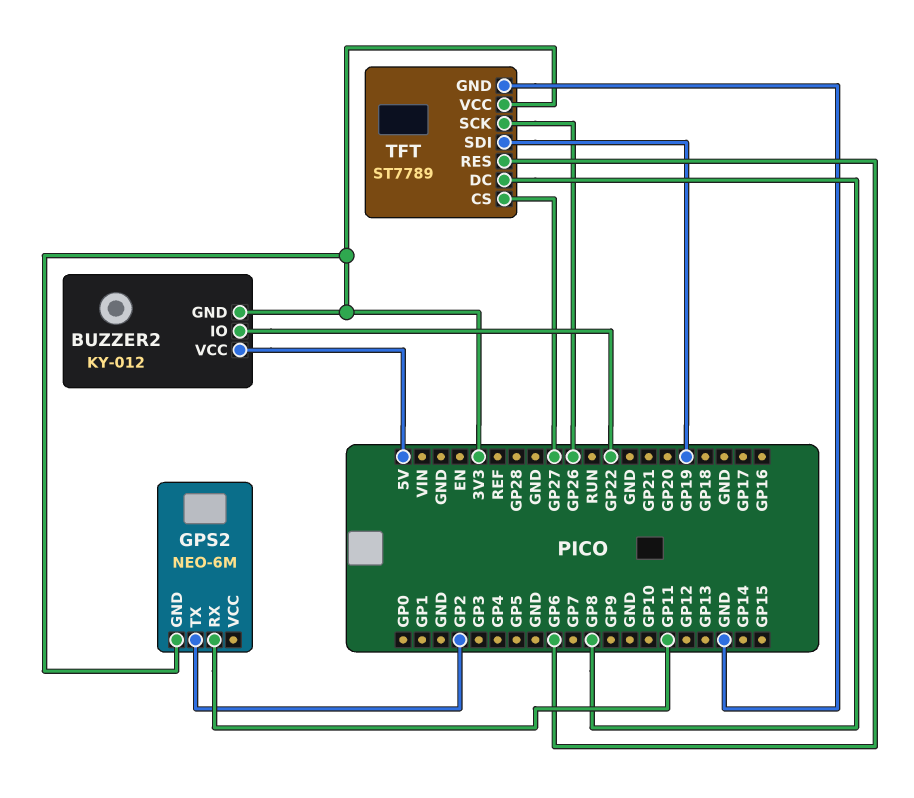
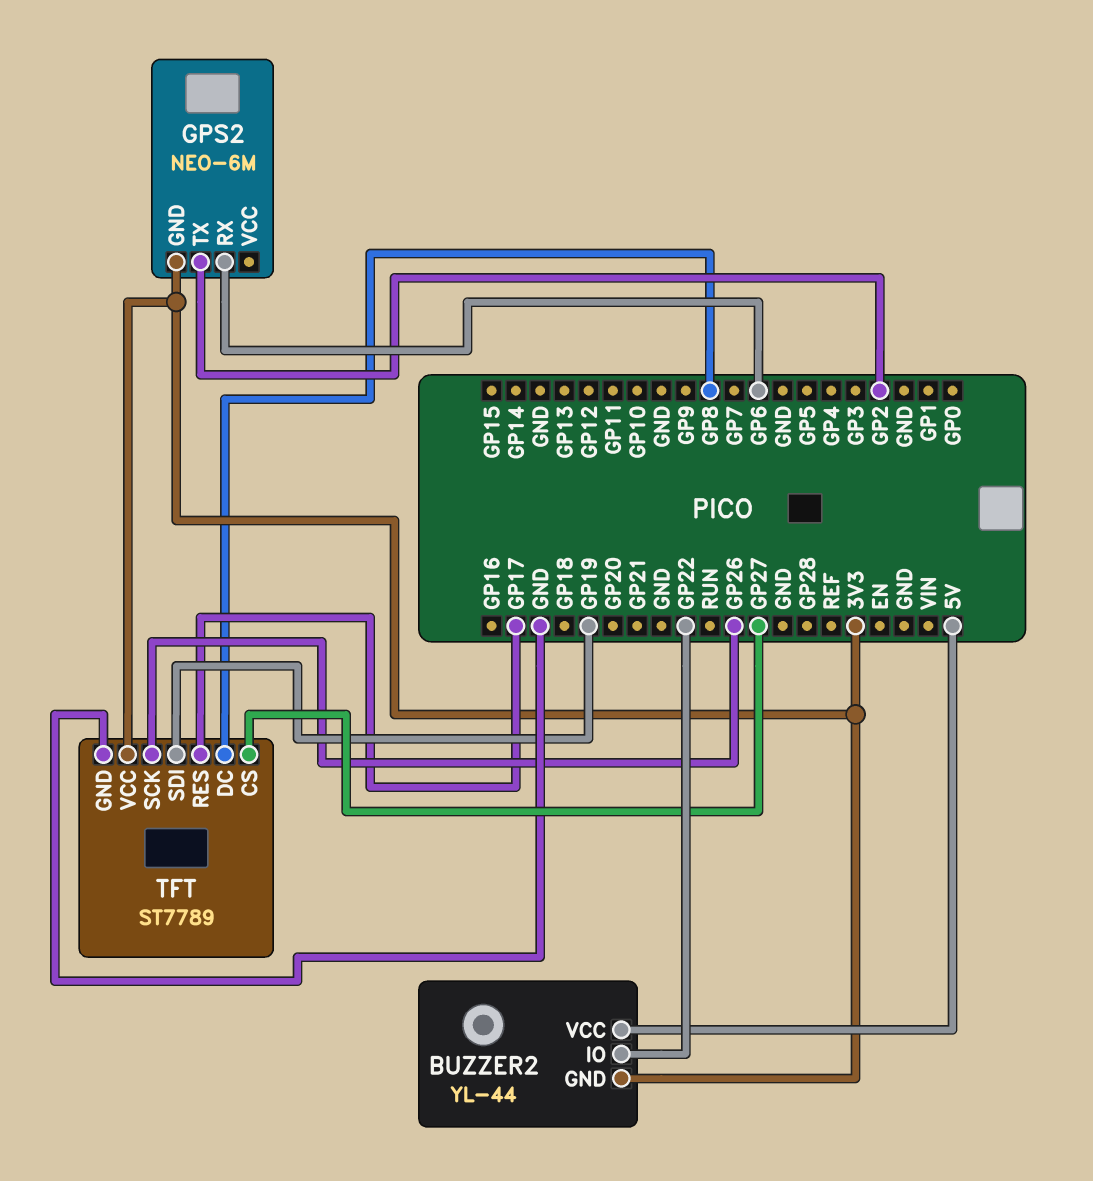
BUZZER2: KY-012 -> YL-44
GPS2 pin RX: GP11 -> GP6
TFT pin RES: GP6 -> GP17

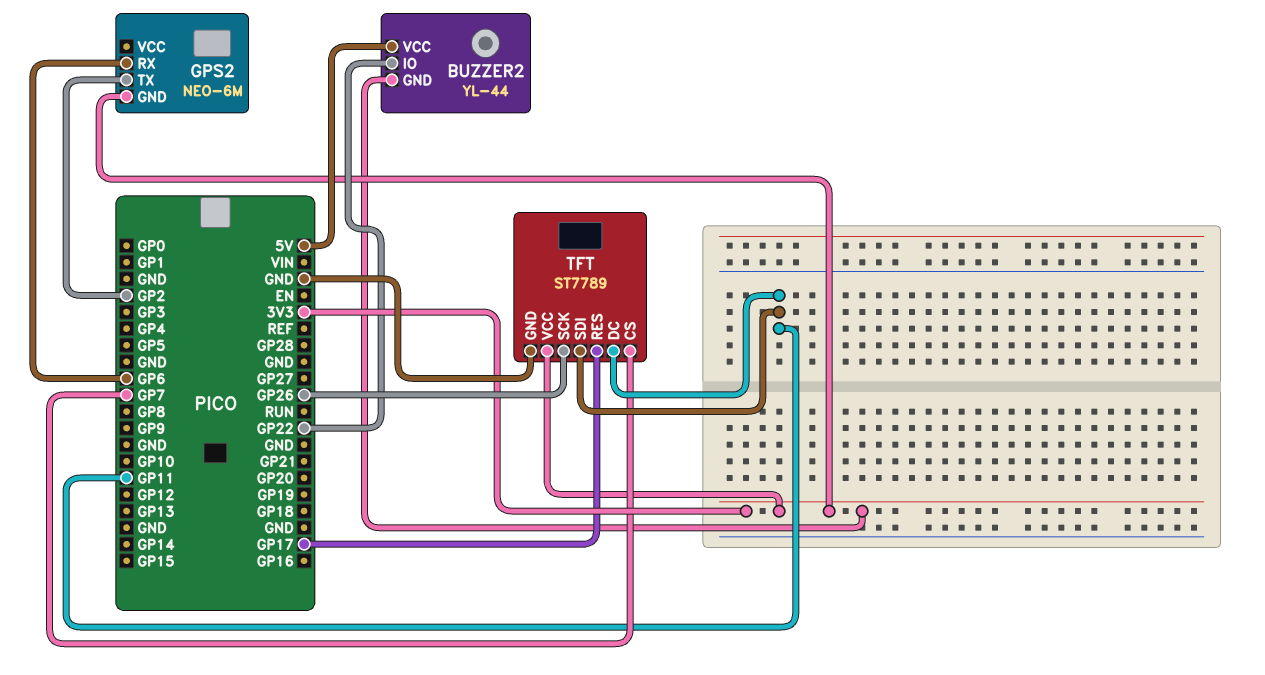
TFT pin CS: GP27 -> GP7
TFT pin DC: GP8 -> GP11
TFT pin SDI: GP19 -> GP11

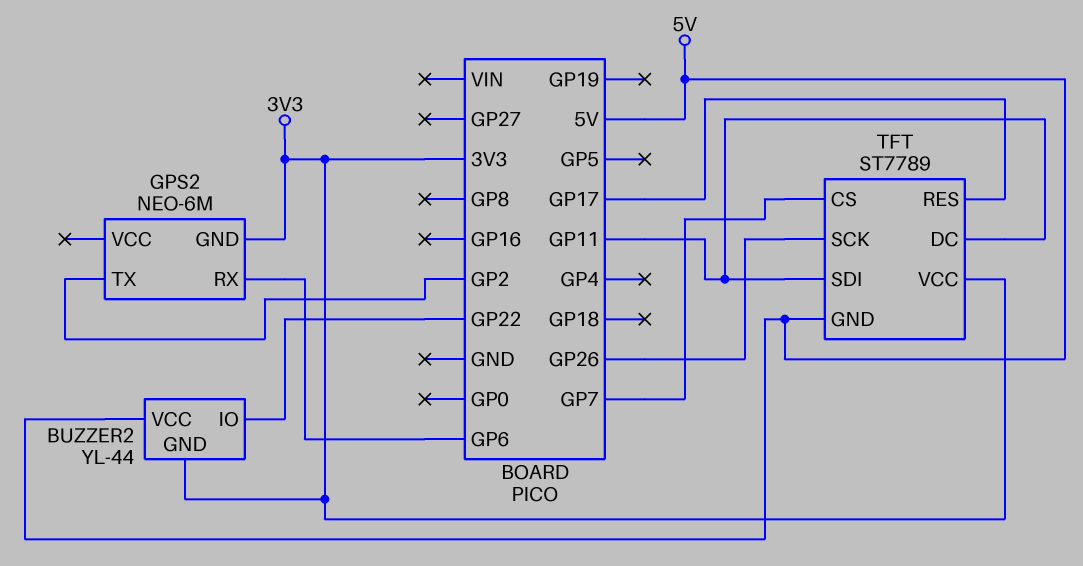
TFT pin GND: GND -> 5V

